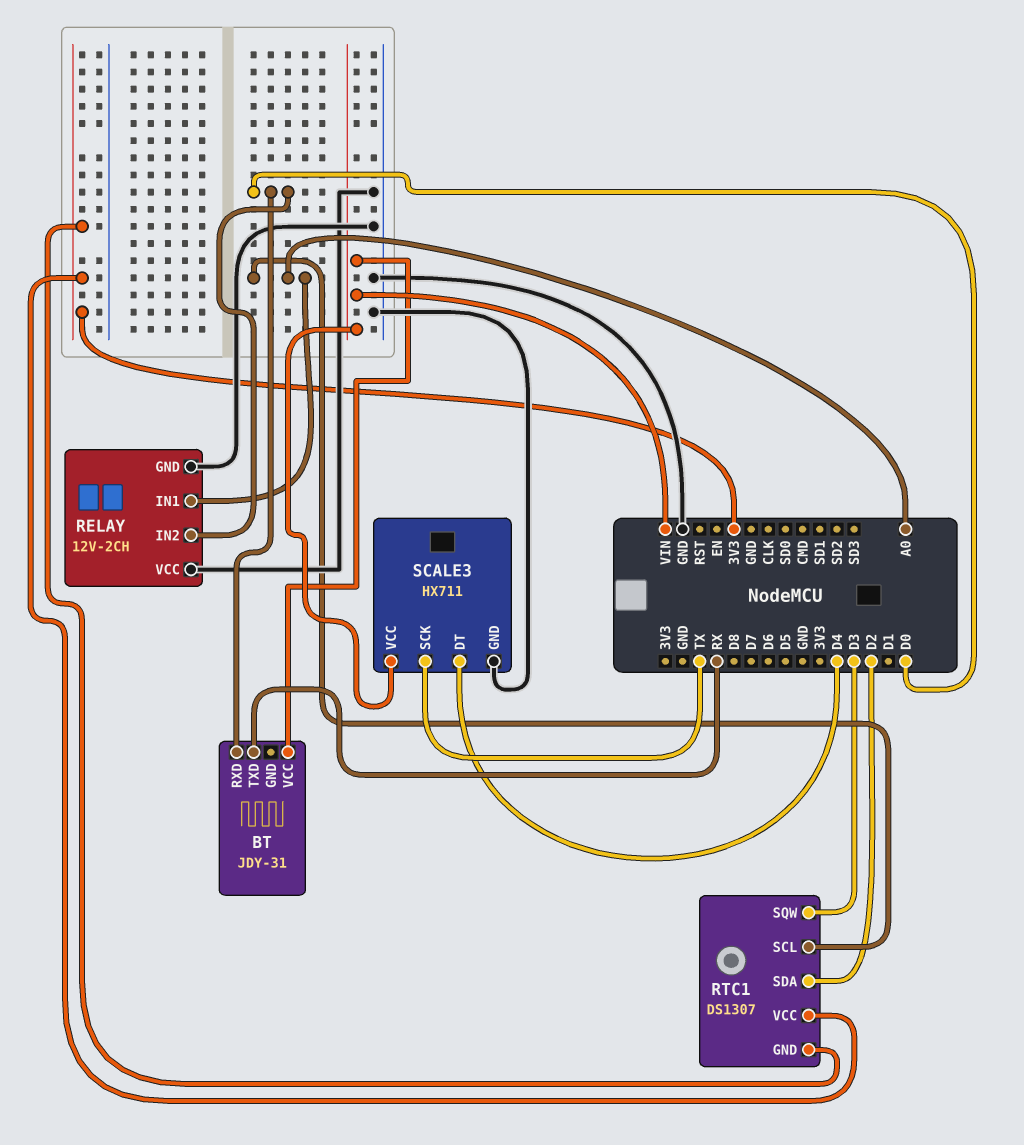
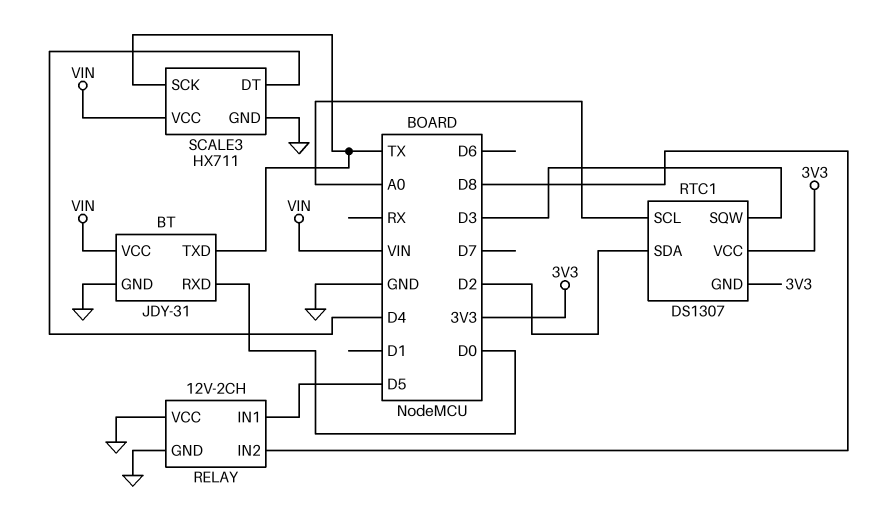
BT pin GND: none -> GND
BT pin TXD: RX -> TX
RELAY pin IN1: A0 -> D5
RELAY pin IN2: D0 -> D8

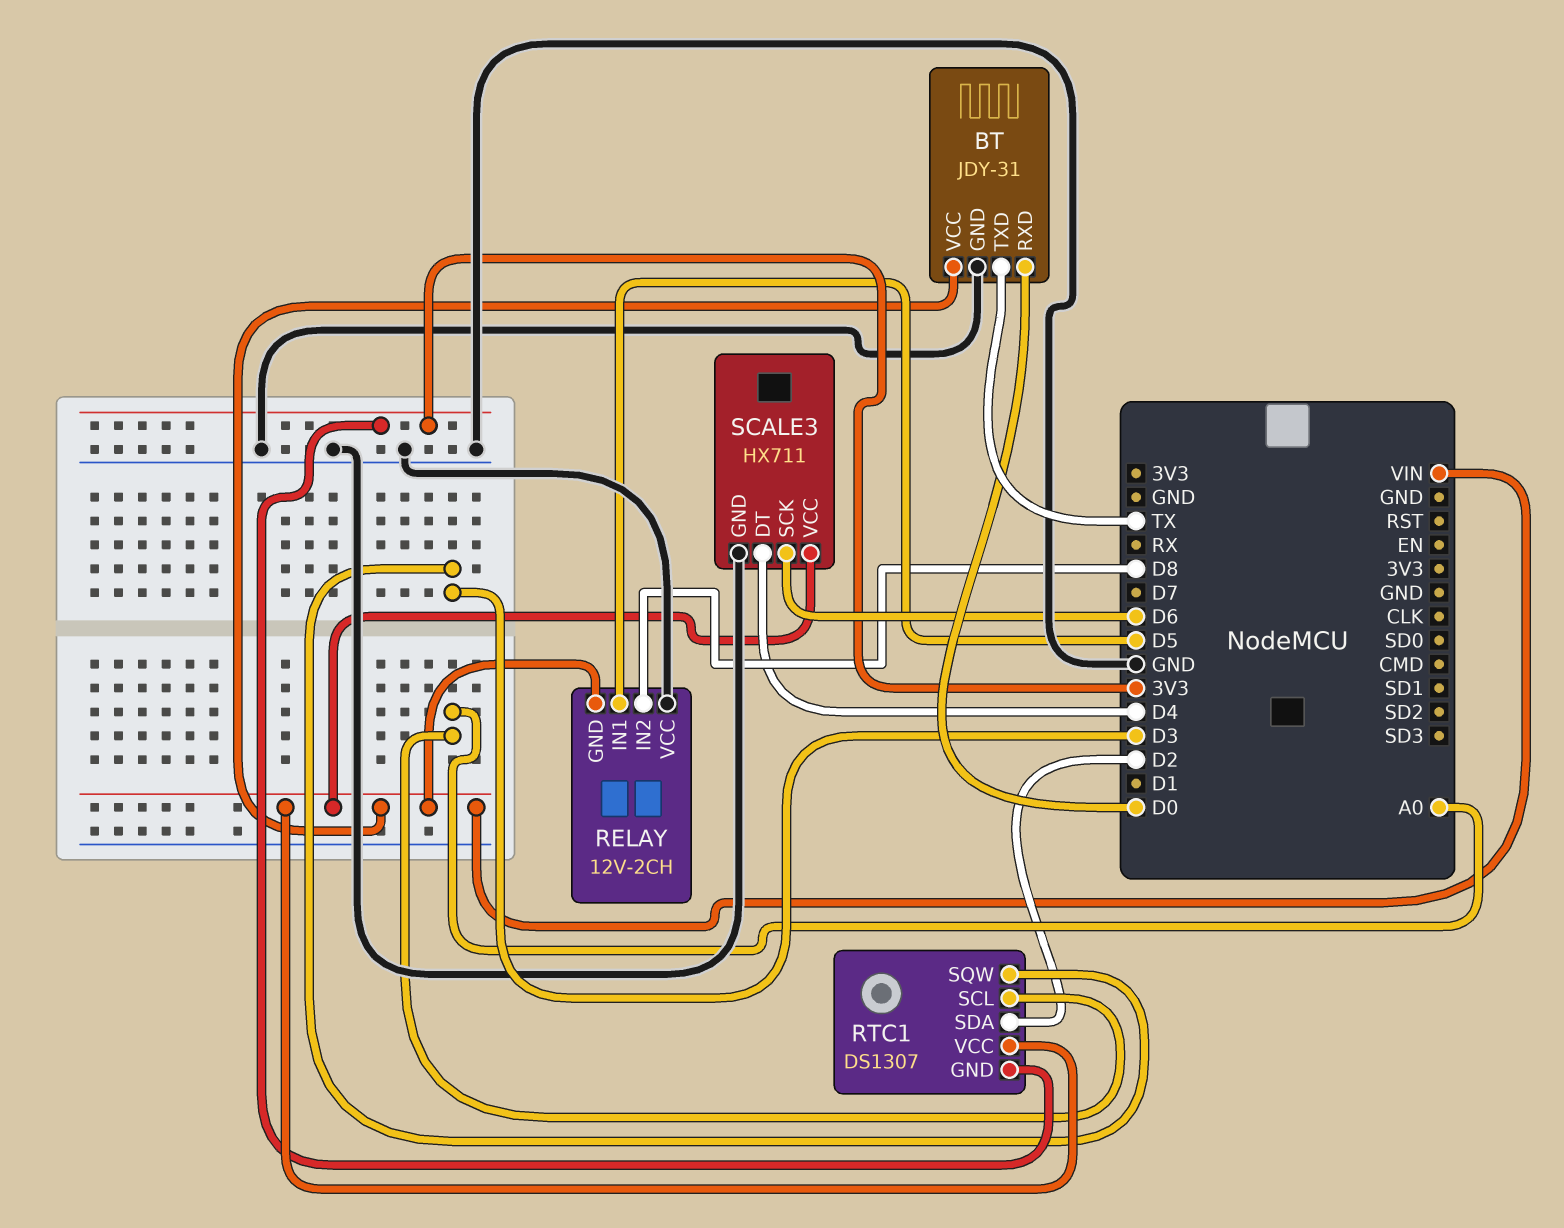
RELAY pin GND: GND -> VIN
RTC1 pin VCC: 3V3 -> VIN
SCALE3 pin SCK: TX -> D6

